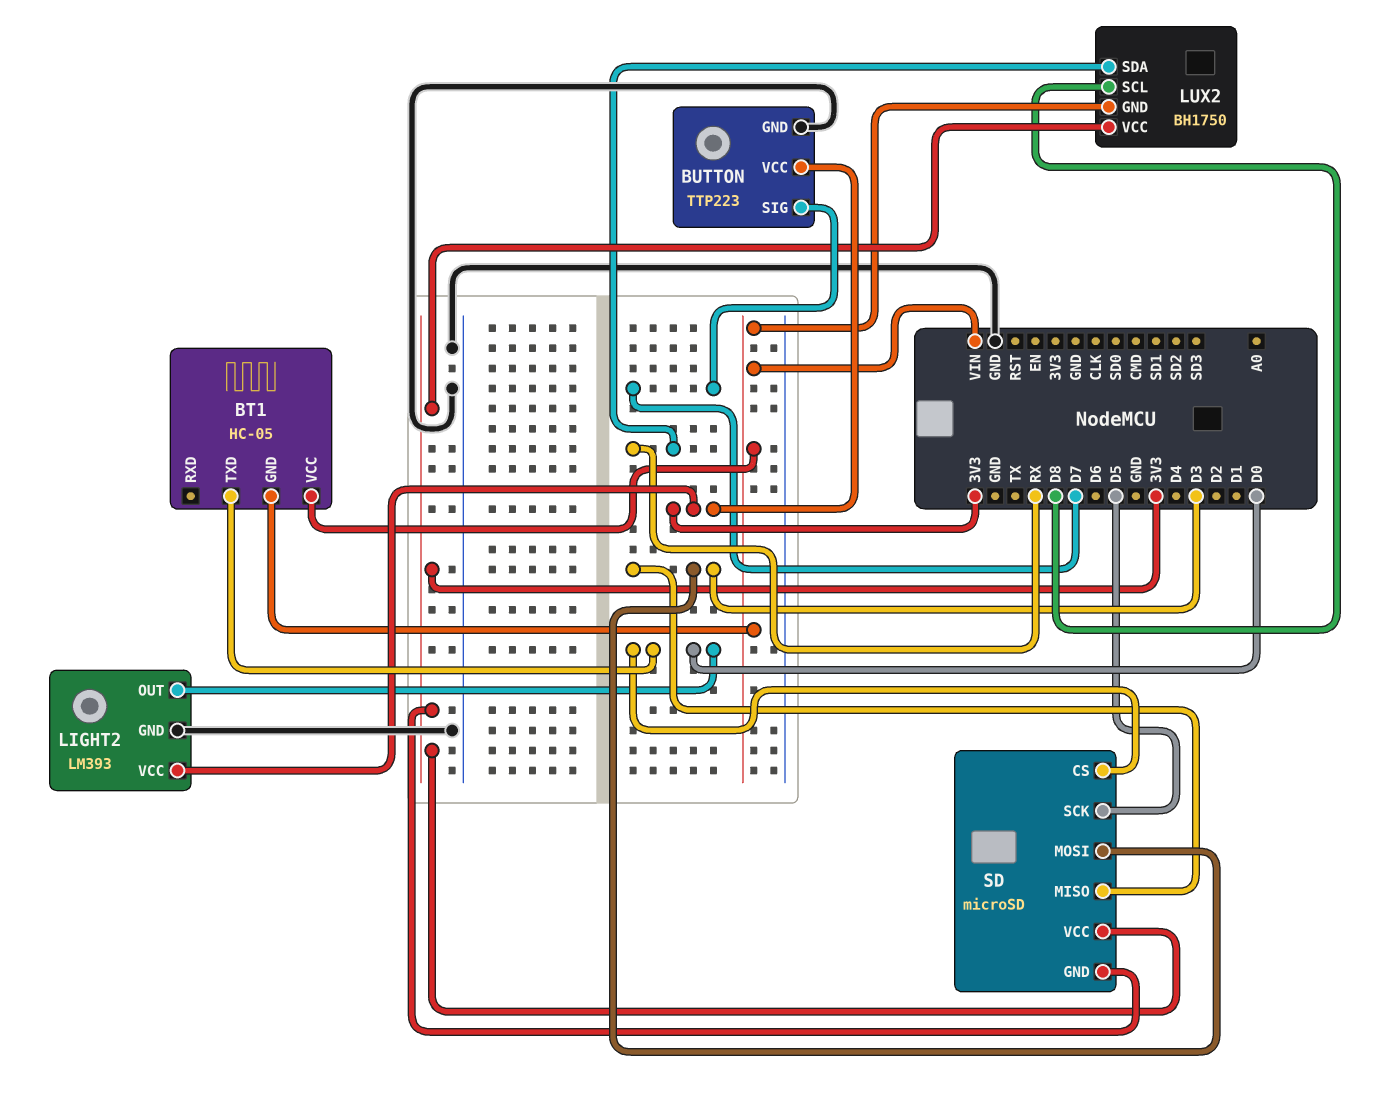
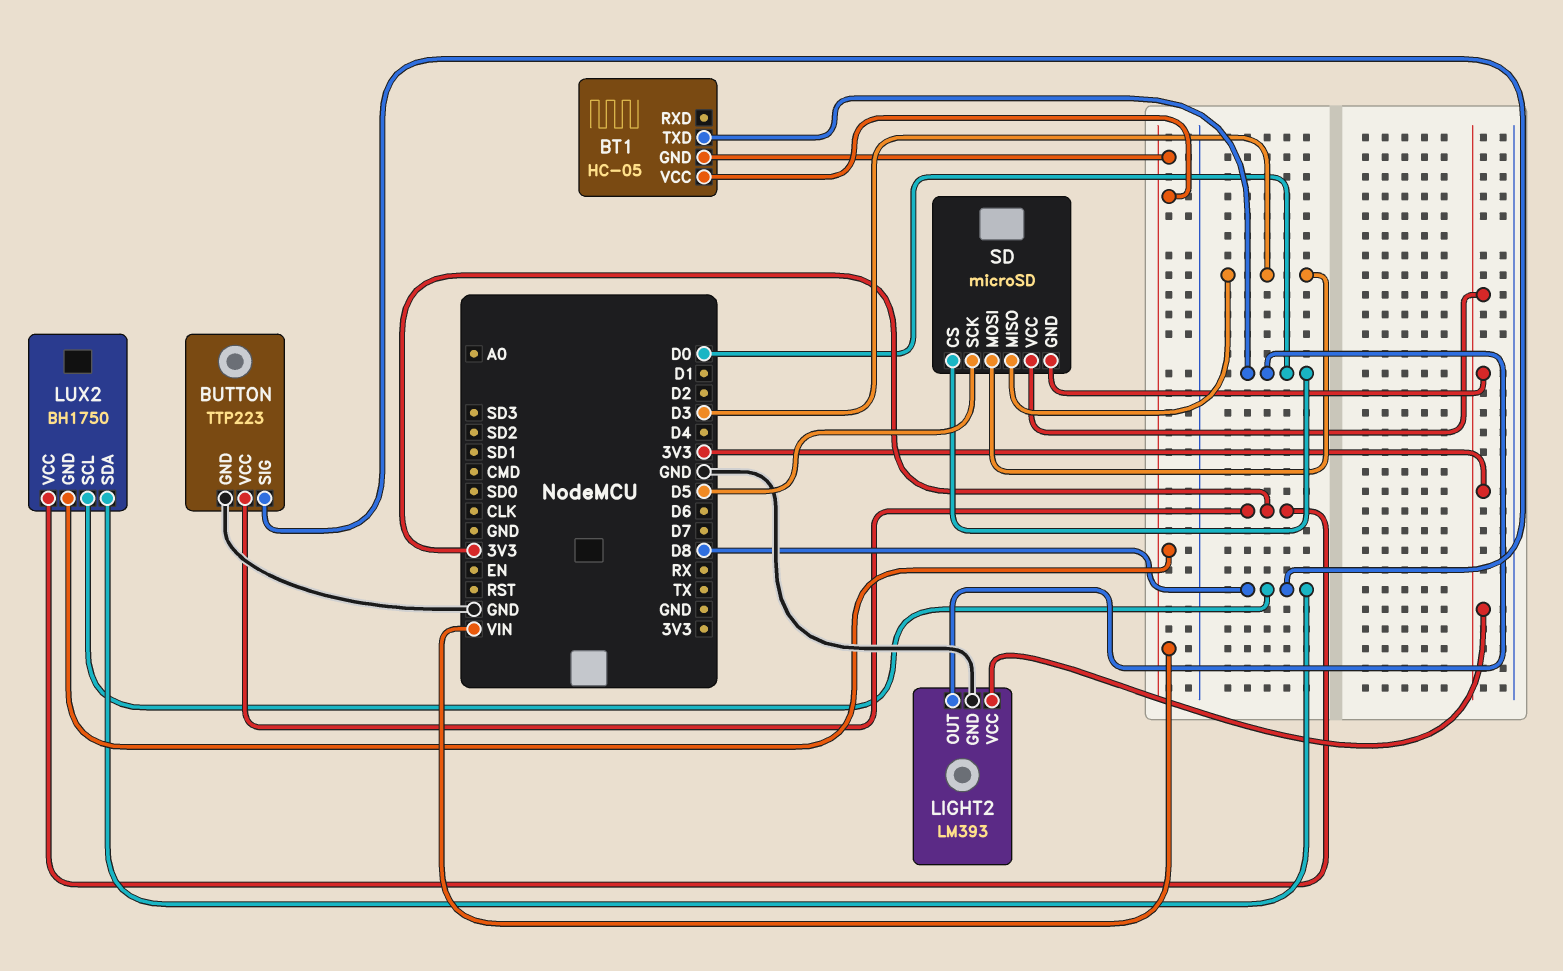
BUTTON pin SIG: D7 -> D8
LUX2 pin SDA: RX -> D8

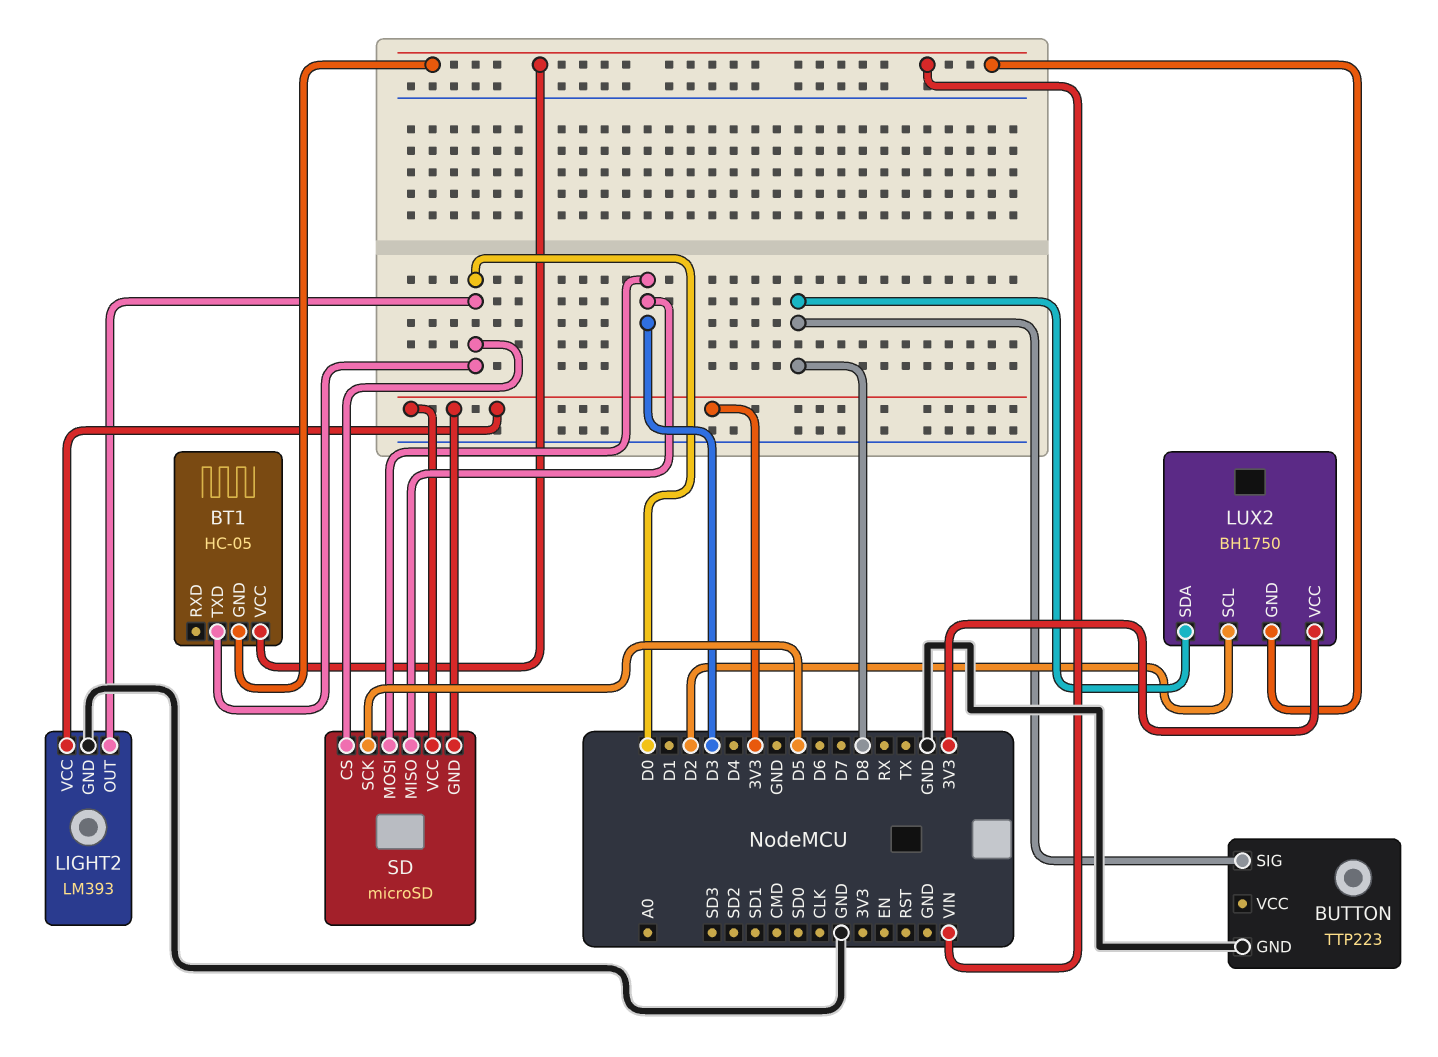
BUTTON pin VCC: 3V3 -> none
LUX2 pin SCL: D8 -> D2

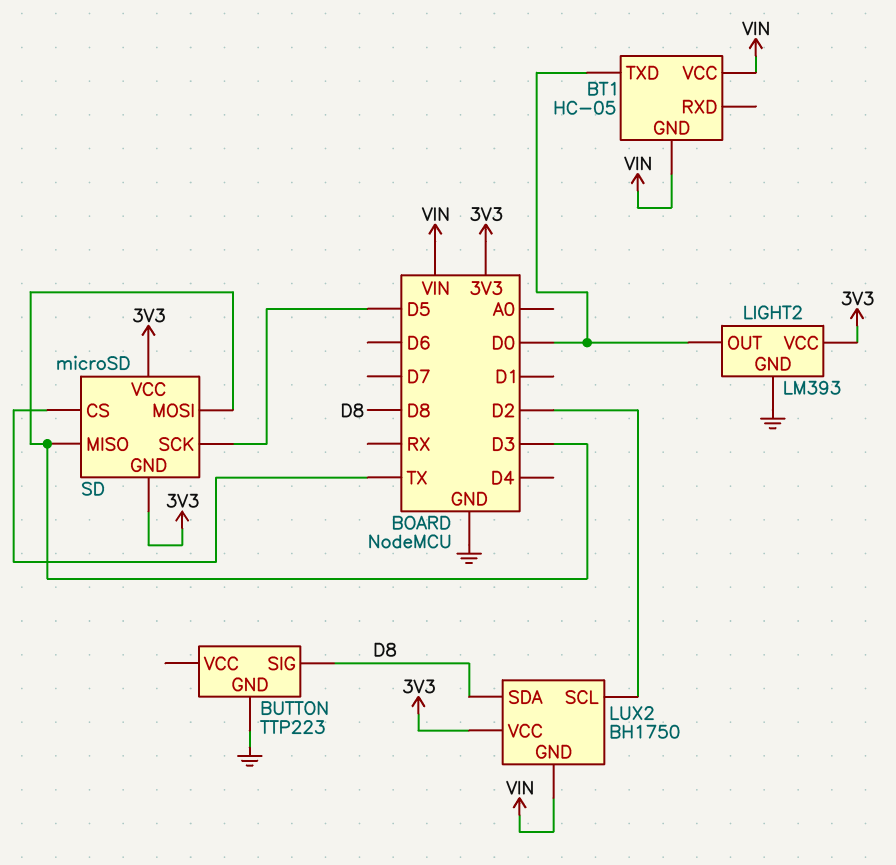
SD pin CS: D0 -> TX

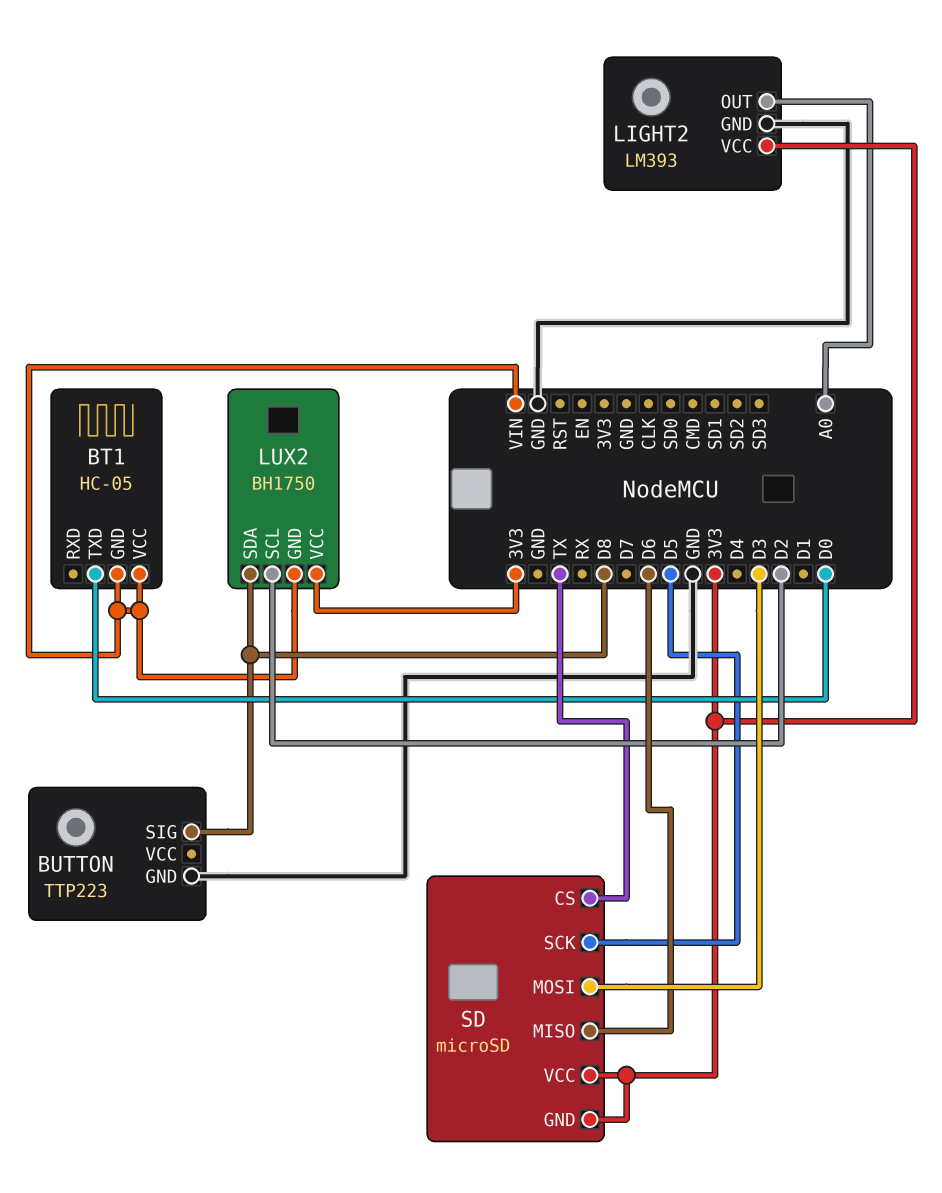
LIGHT2 pin OUT: D0 -> A0
SD pin MISO: D3 -> D6

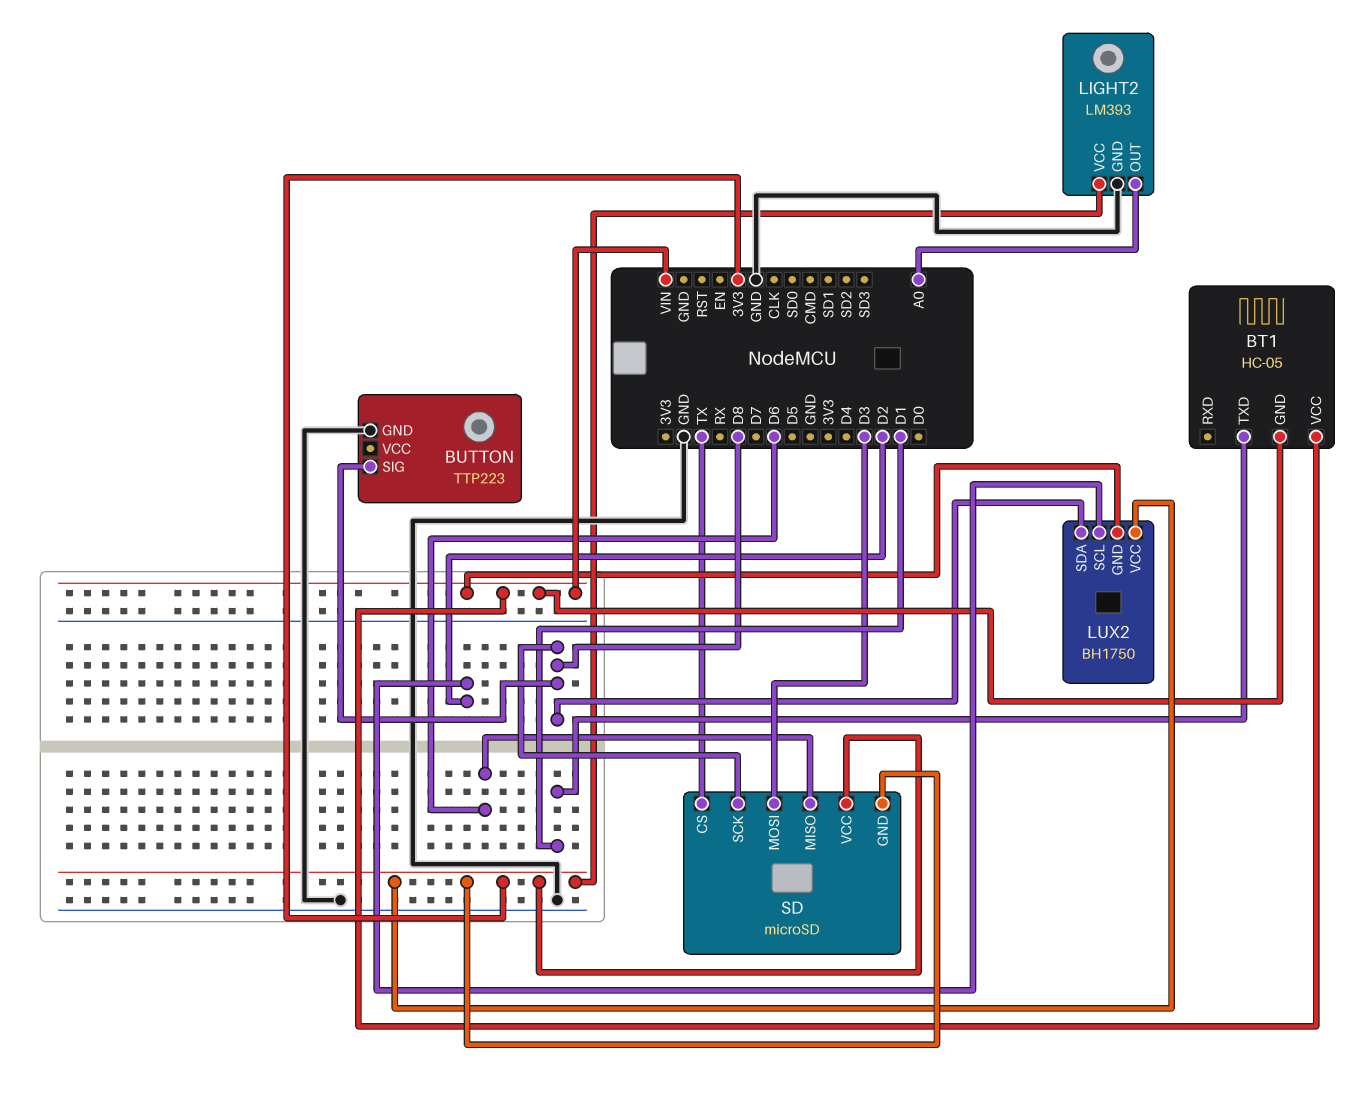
BT1 pin TXD: D0 -> D1
SD pin SCK: D5 -> D8

